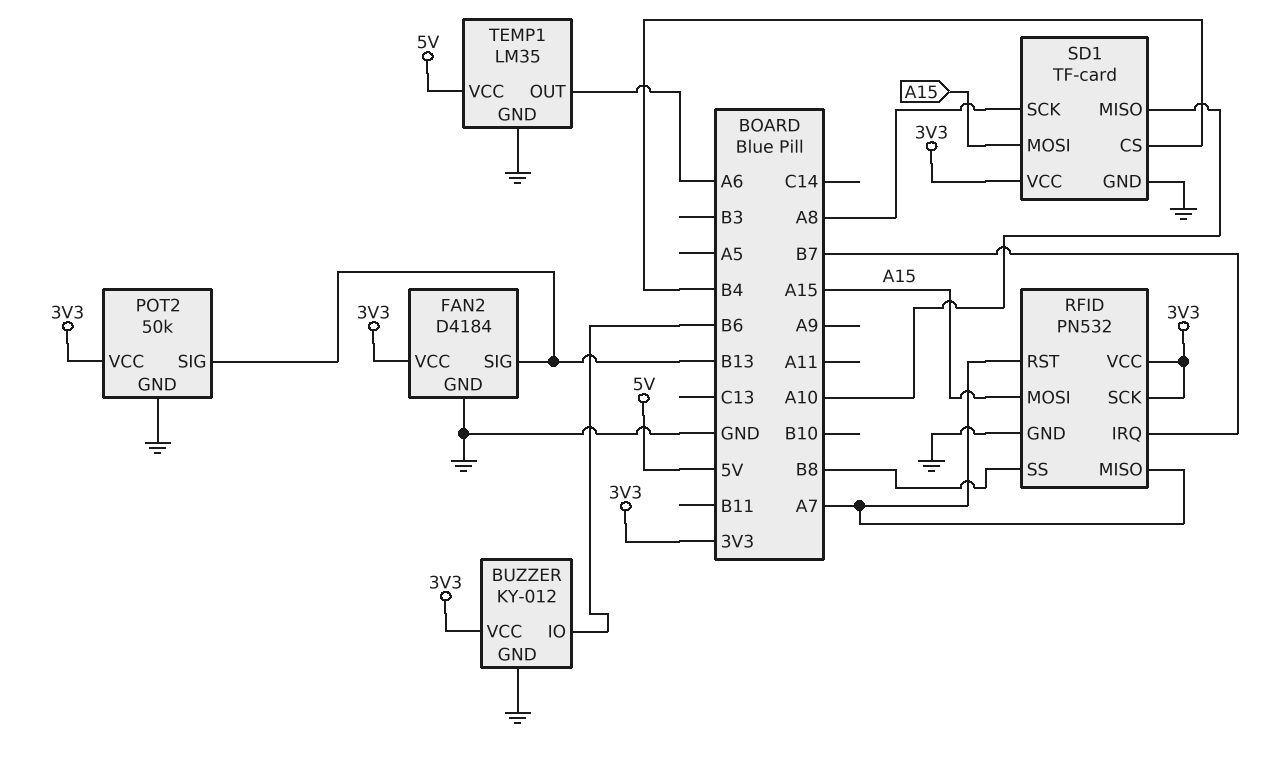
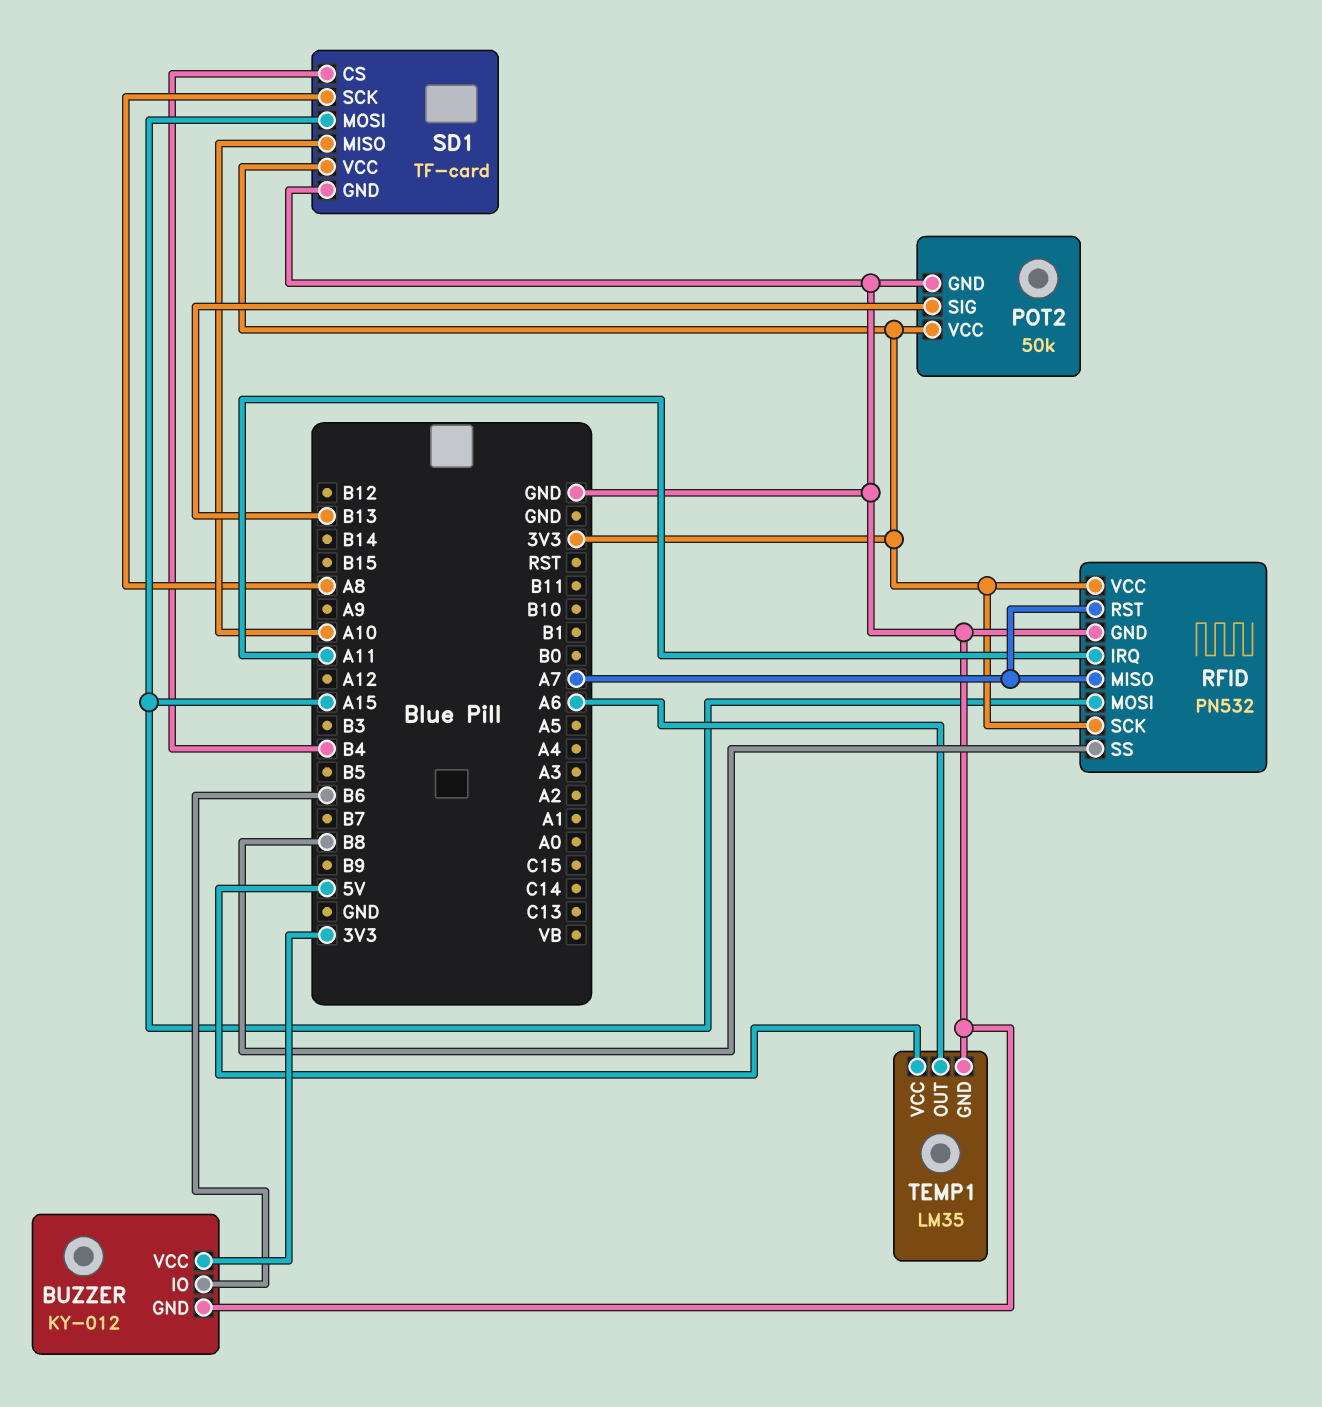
FAN2: D4184 -> none
FAN2 pin GND: GND -> none
FAN2 pin SIG: B13 -> none
FAN2 pin VCC: 3V3 -> none
RFID pin IRQ: B7 -> A11

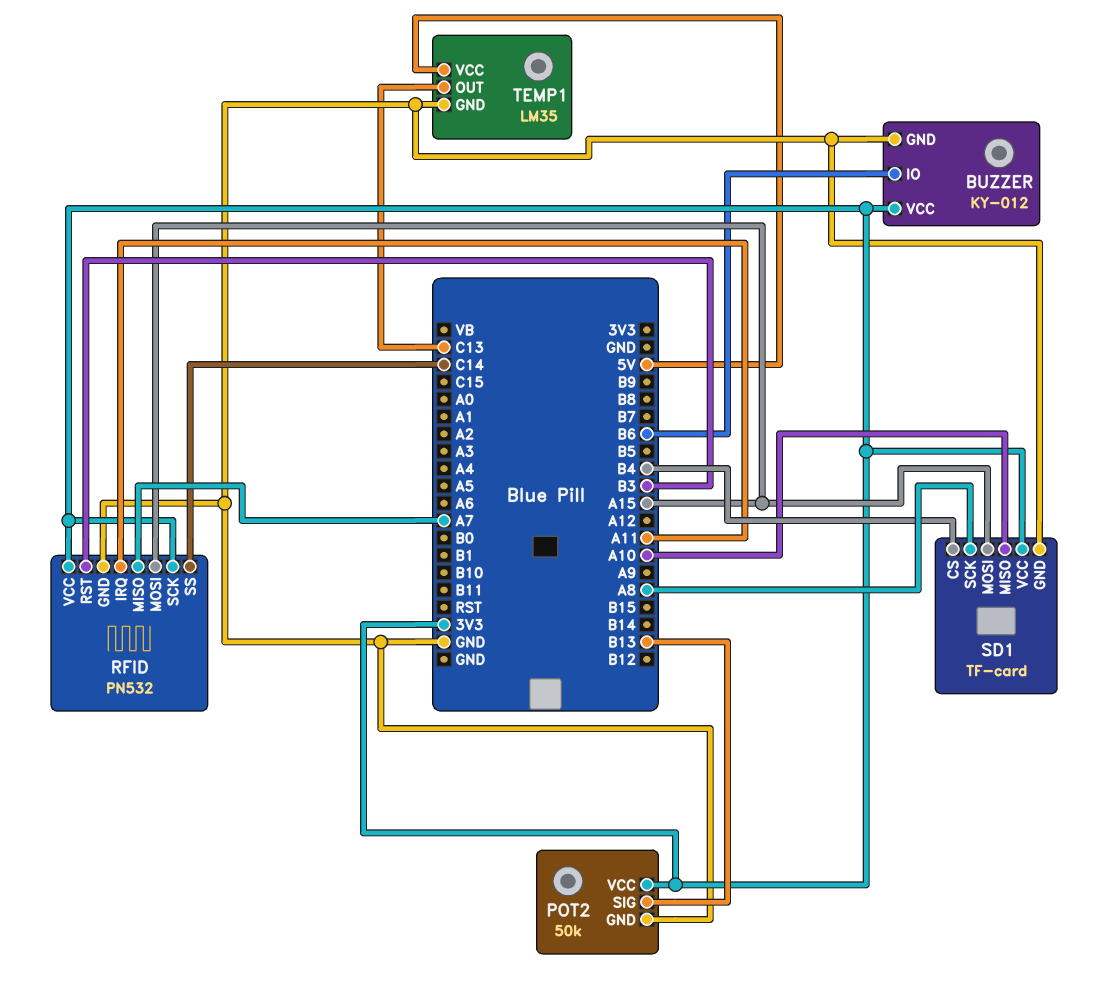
RFID pin RST: A7 -> B3
RFID pin SS: B8 -> C14
TEMP1 pin OUT: A6 -> C13

